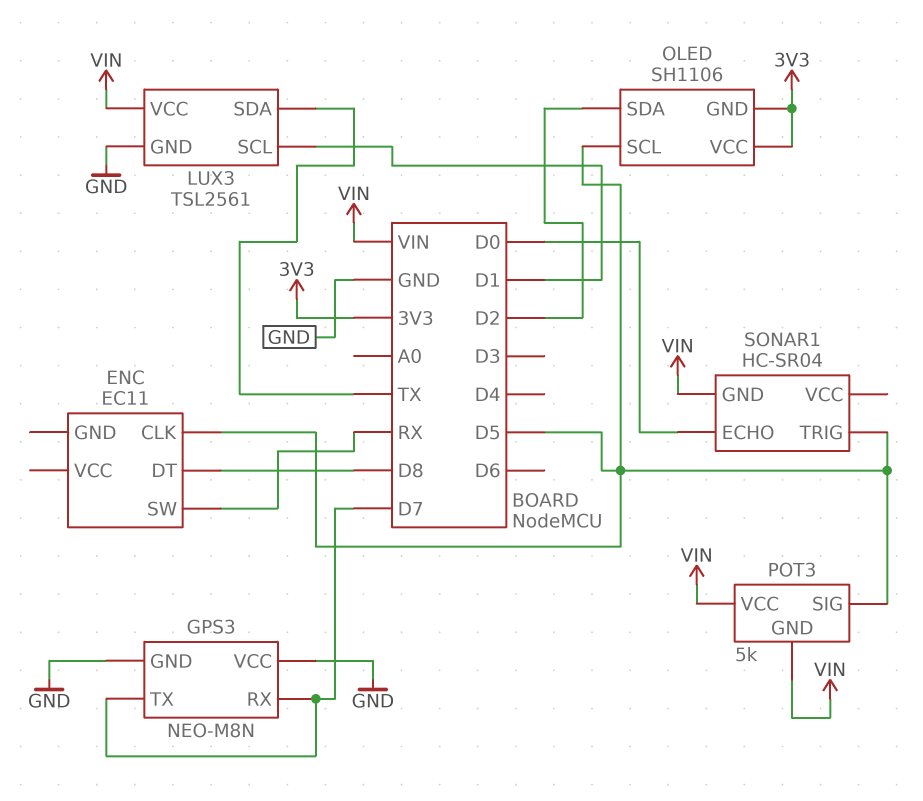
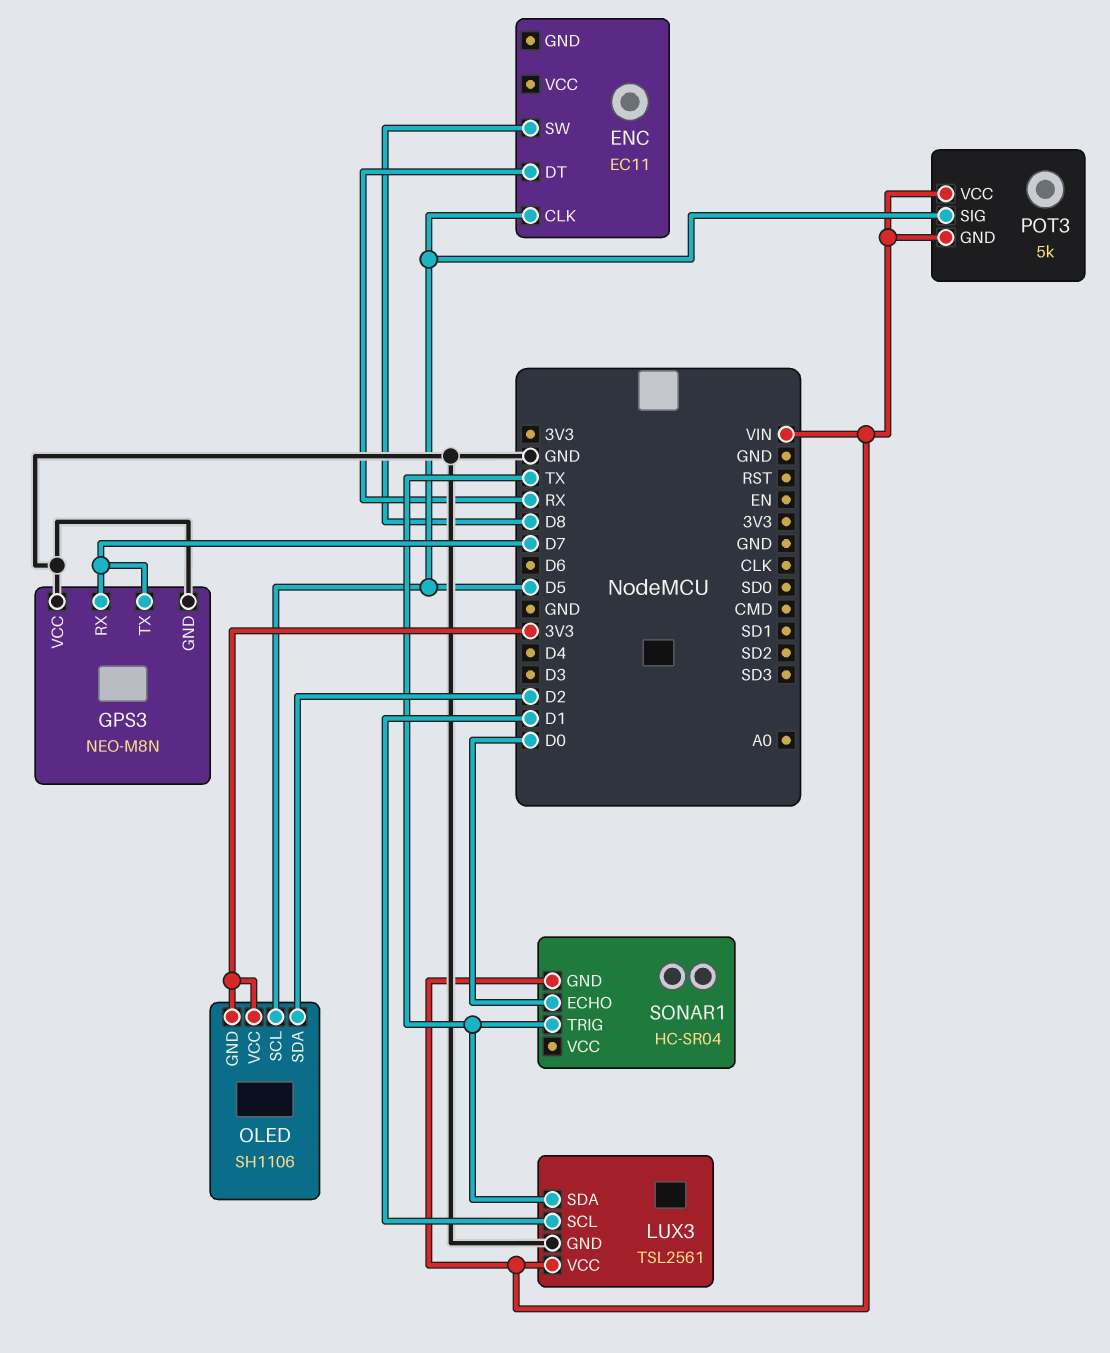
ENC pin DT: D8 -> RX
ENC pin SW: RX -> D8
SONAR1 pin TRIG: D5 -> TX

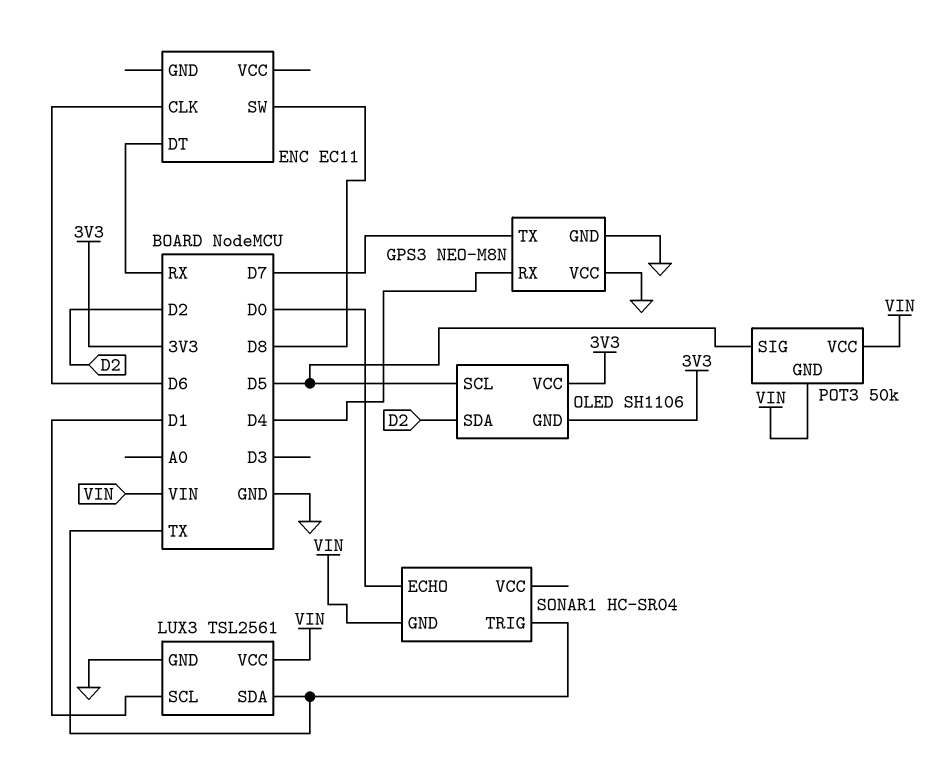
ENC pin CLK: D5 -> D6
GPS3 pin RX: D7 -> D4
POT3: 5k -> 50k

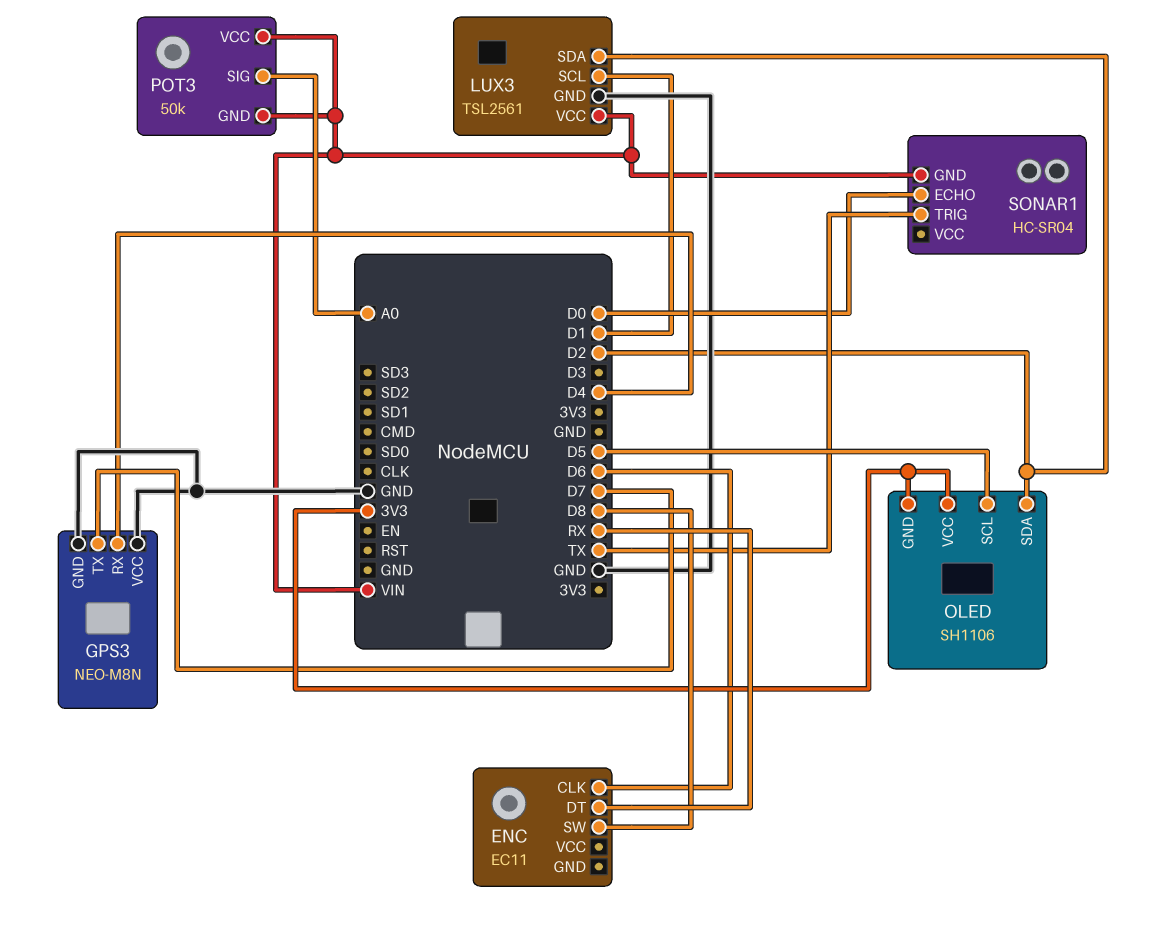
LUX3 pin SDA: TX -> D2
POT3 pin SIG: D5 -> A0

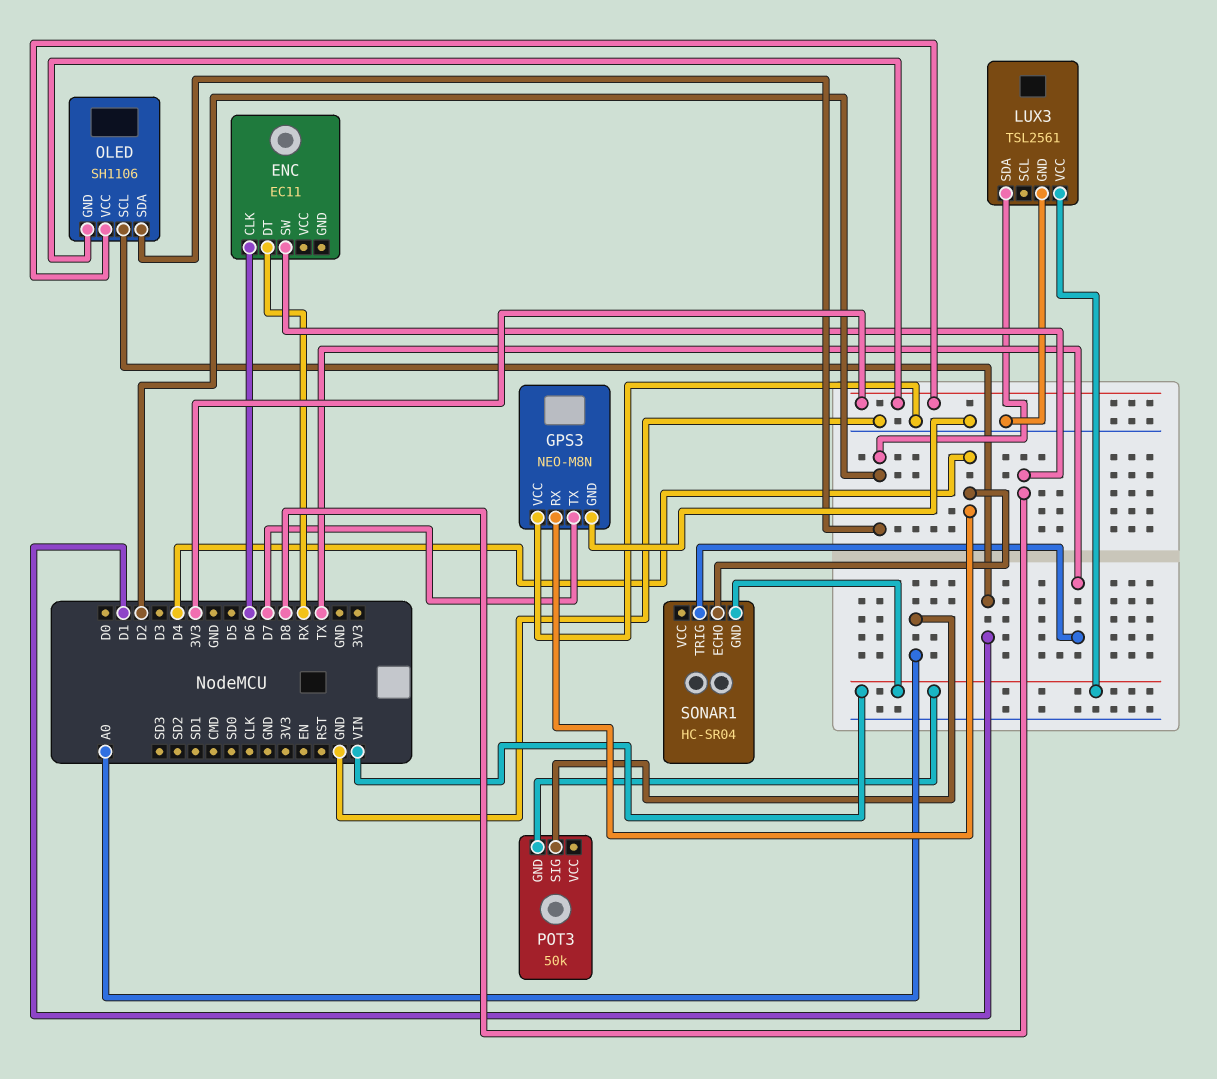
LUX3 pin SCL: D1 -> none
OLED pin SCL: D5 -> D1
POT3 pin VCC: VIN -> none
SONAR1 pin ECHO: D0 -> D4

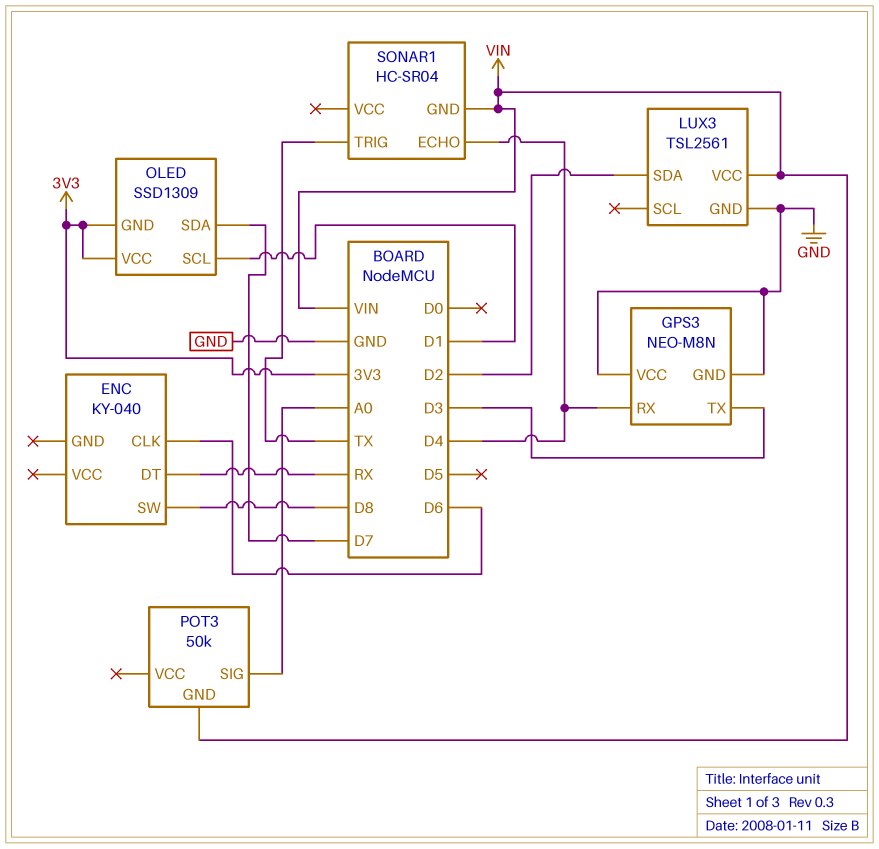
ENC: EC11 -> KY-040
GPS3 pin TX: D7 -> D3
OLED: SH1106 -> SSD1309
OLED pin SDA: D2 -> D7

